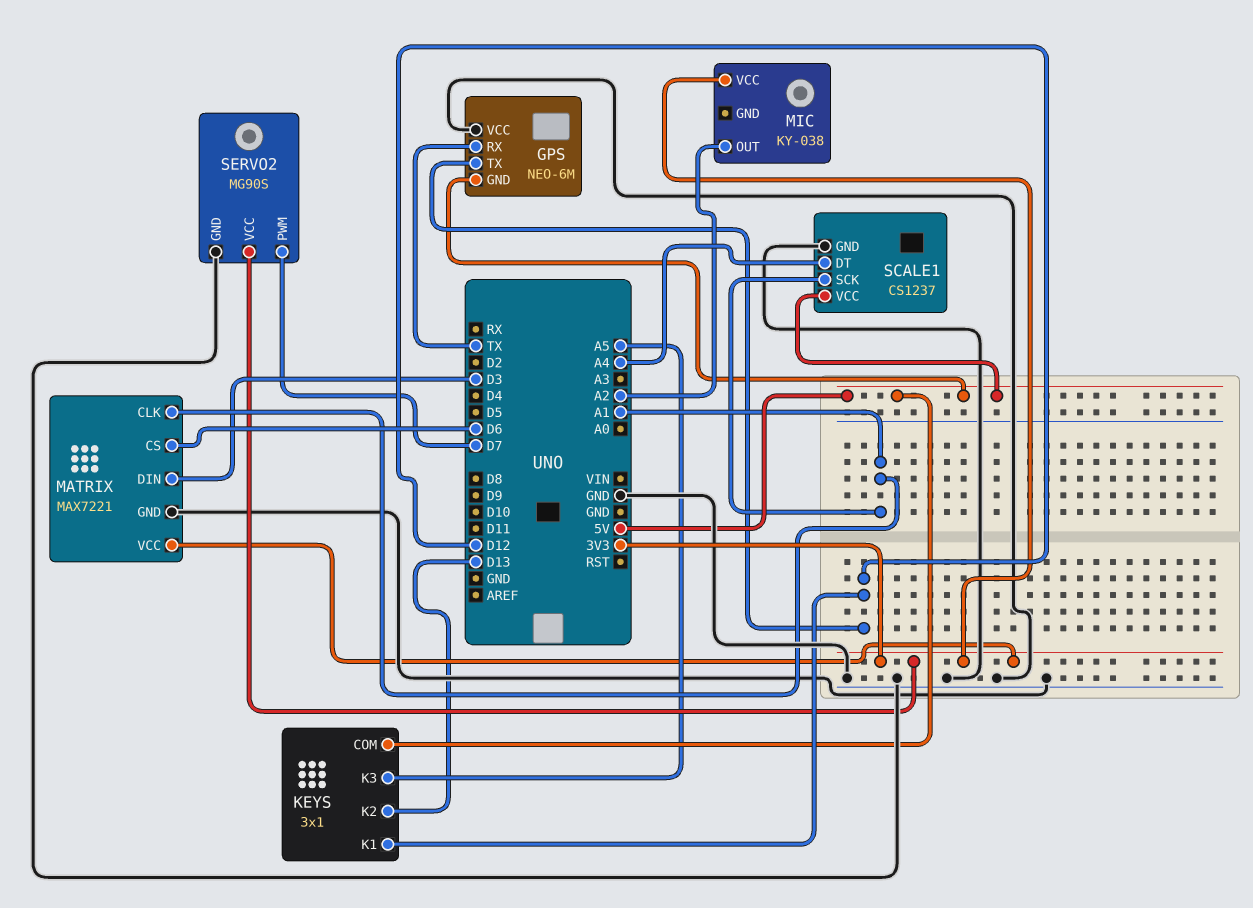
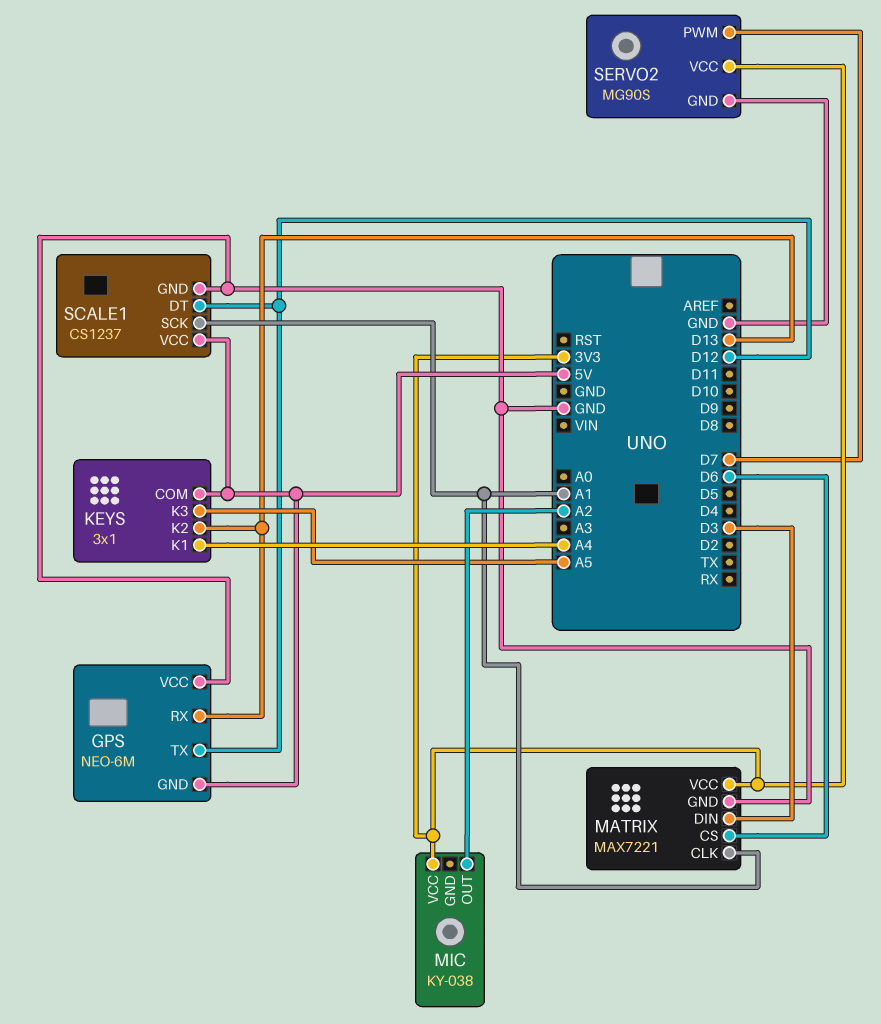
GPS pin RX: TX -> D13
KEYS pin K1: D12 -> A4
SCALE1 pin DT: A4 -> D12

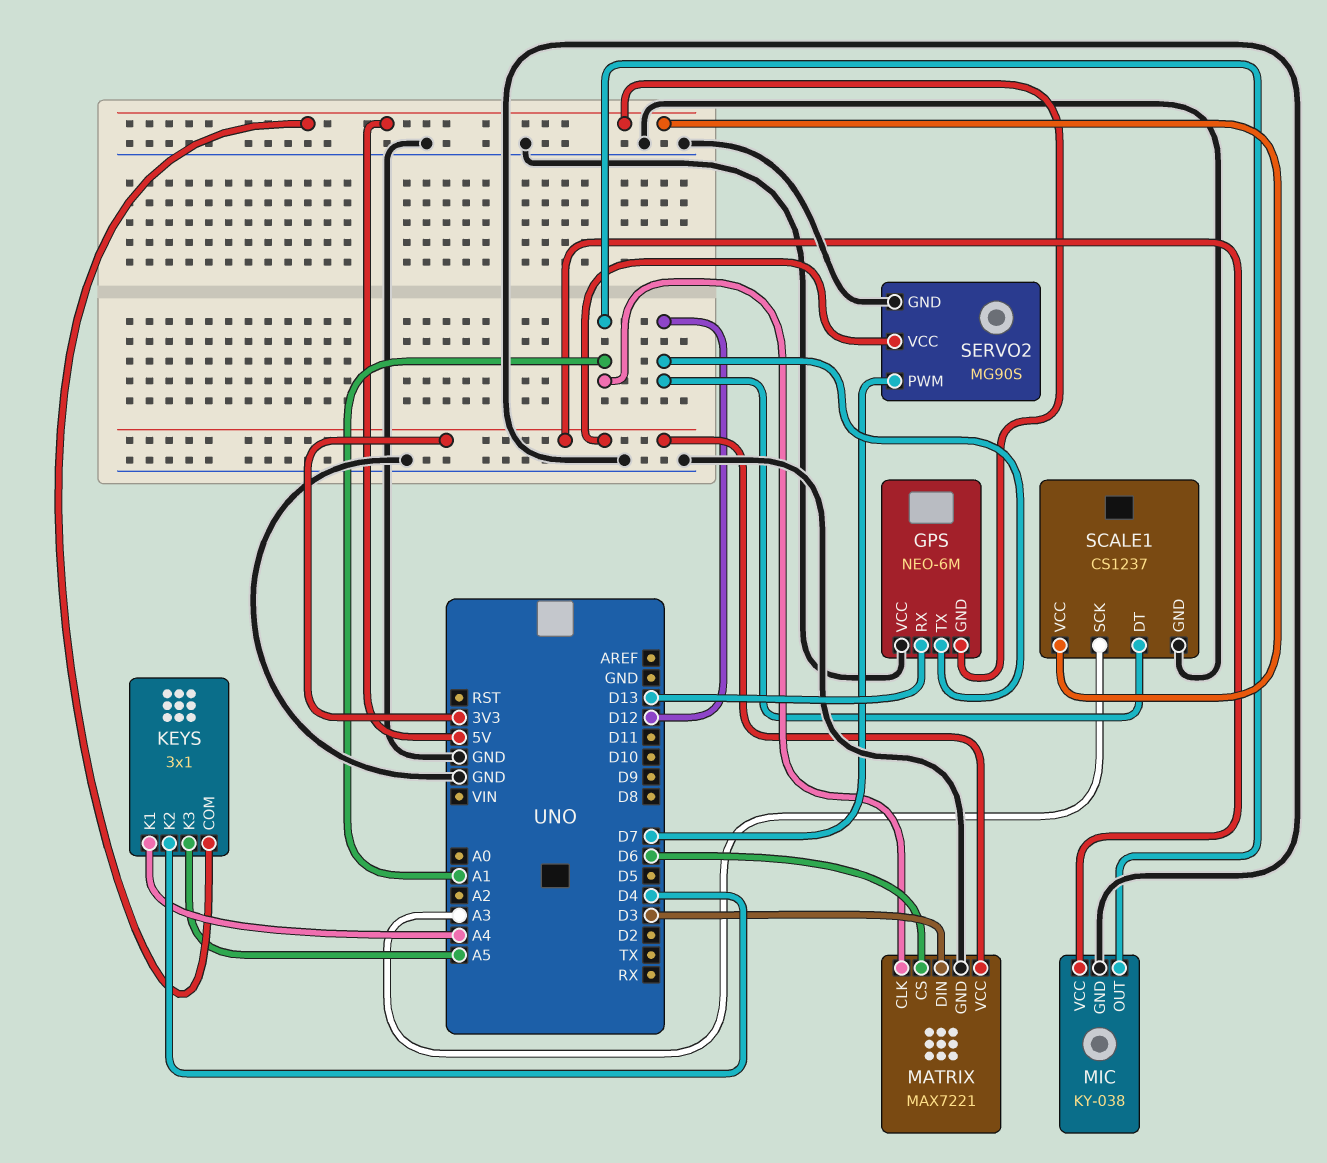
KEYS pin K2: D13 -> D4
MIC pin GND: none -> GND
MIC pin OUT: A2 -> A1
SCALE1 pin SCK: A1 -> A3

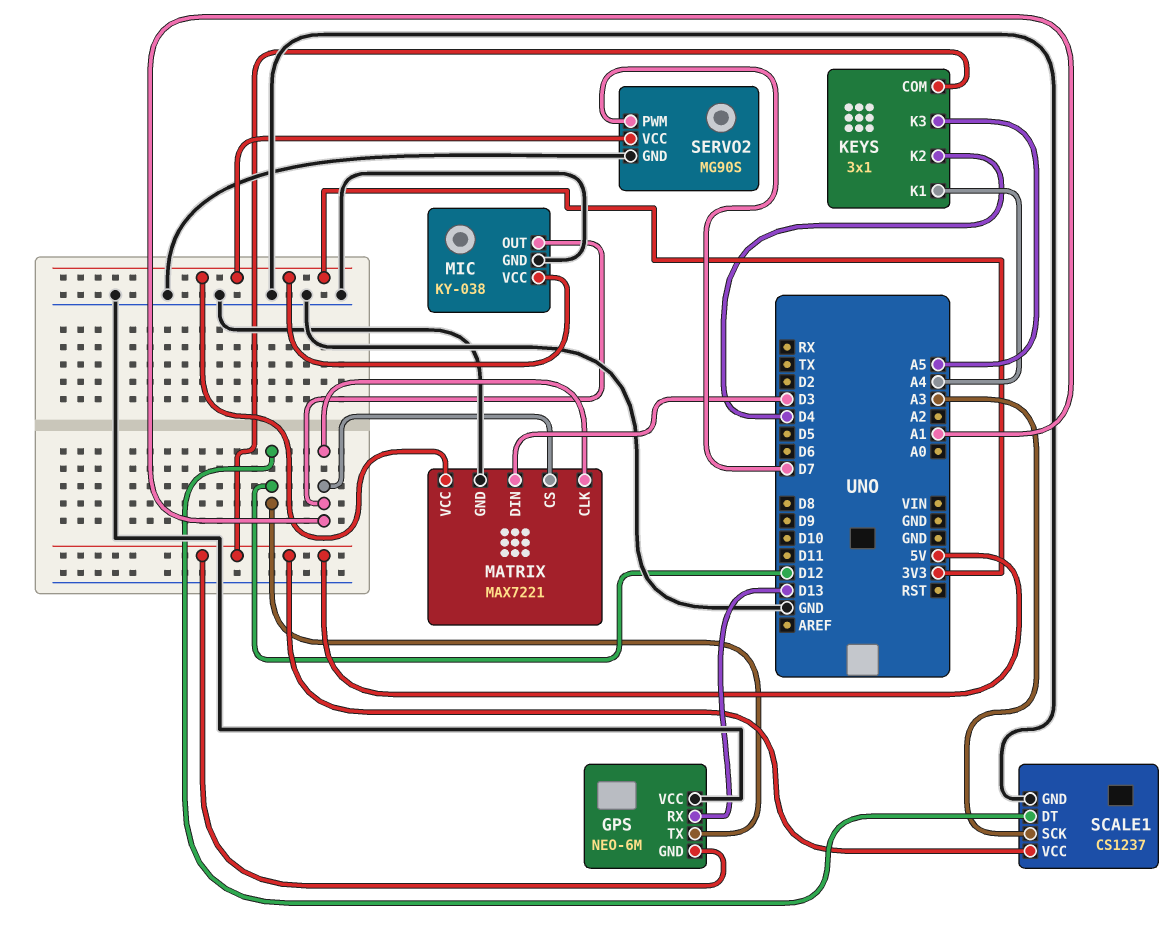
MATRIX pin CS: D6 -> A1

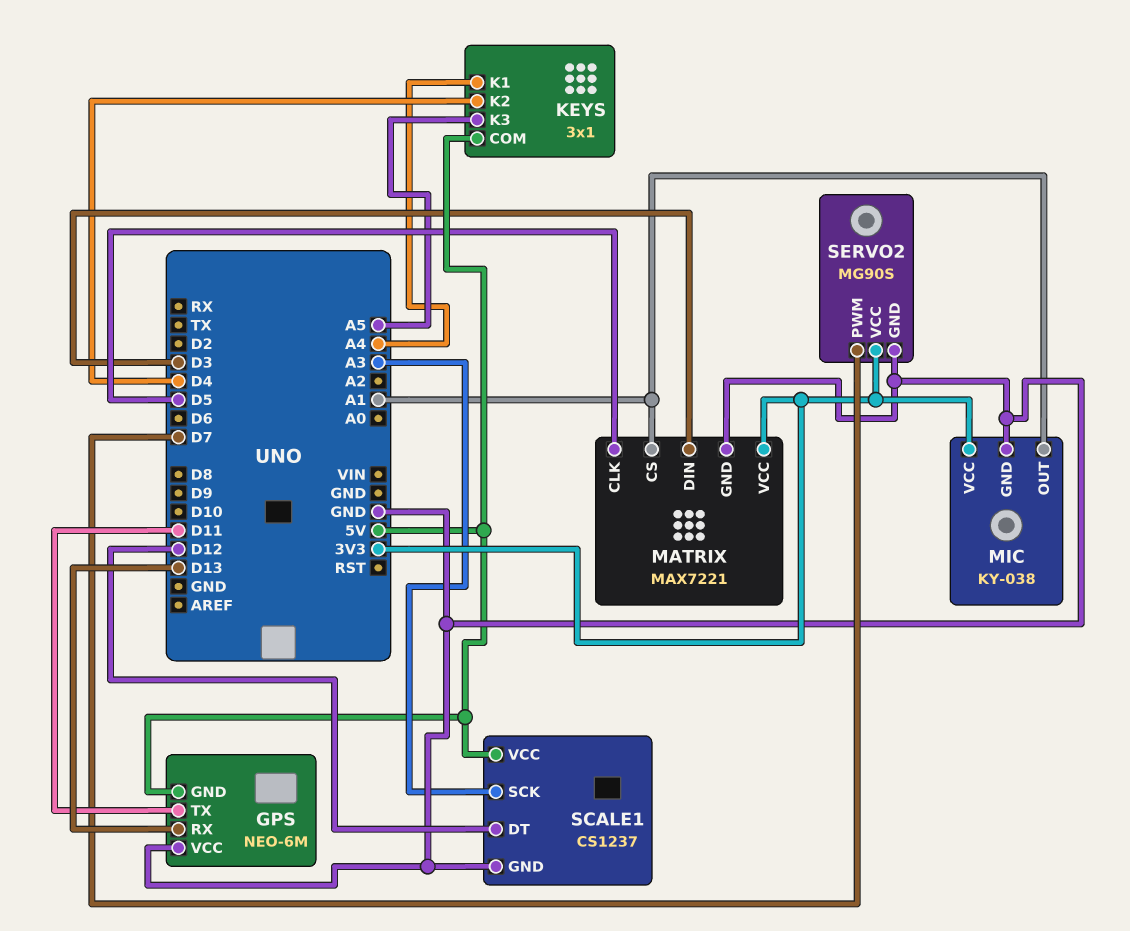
GPS pin TX: D12 -> D11
MATRIX pin CLK: A1 -> D5

